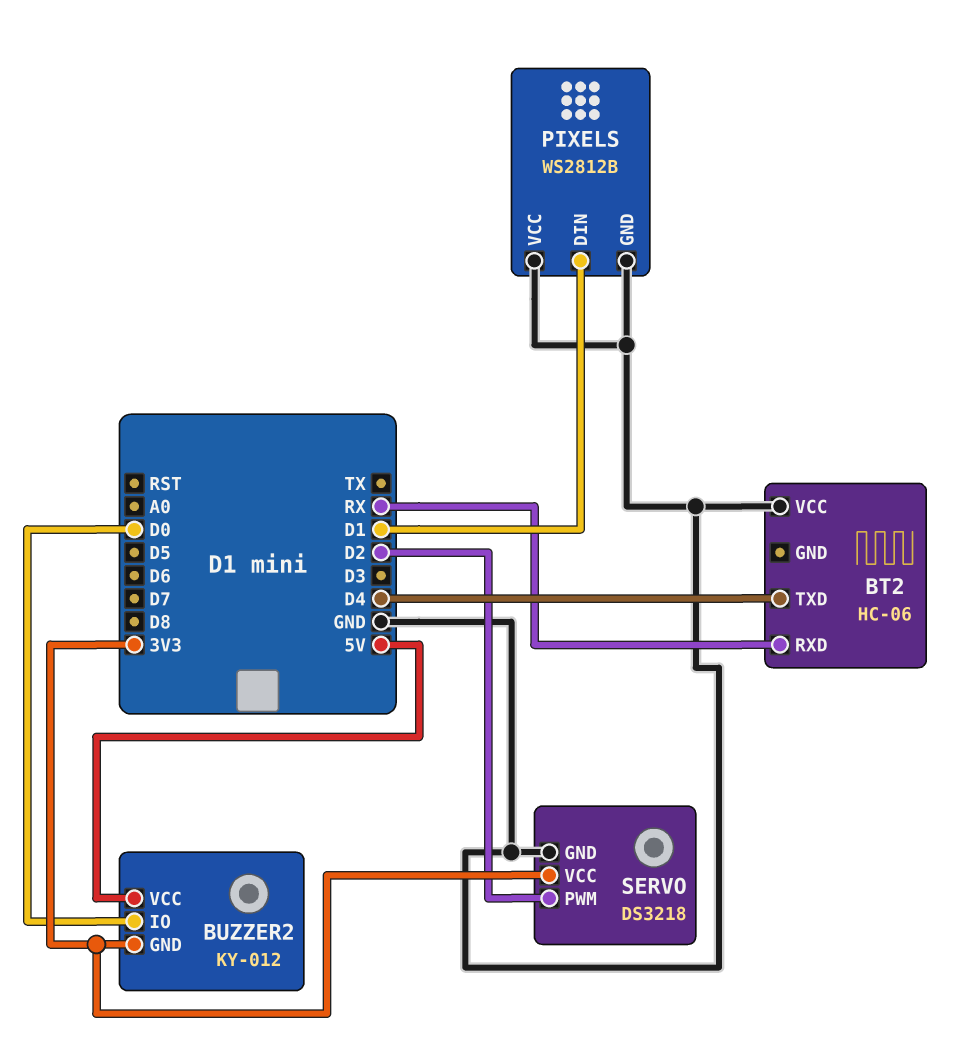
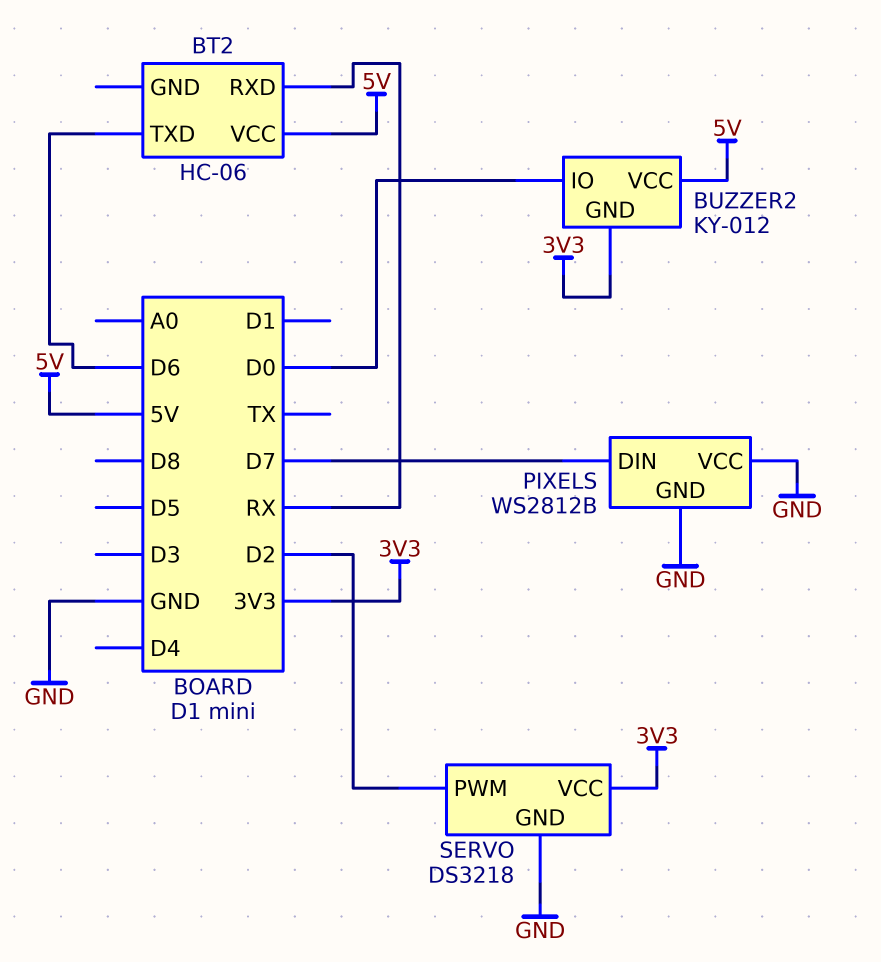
BT2 pin TXD: D4 -> D6
BT2 pin VCC: GND -> 5V
PIXELS pin DIN: D1 -> D7

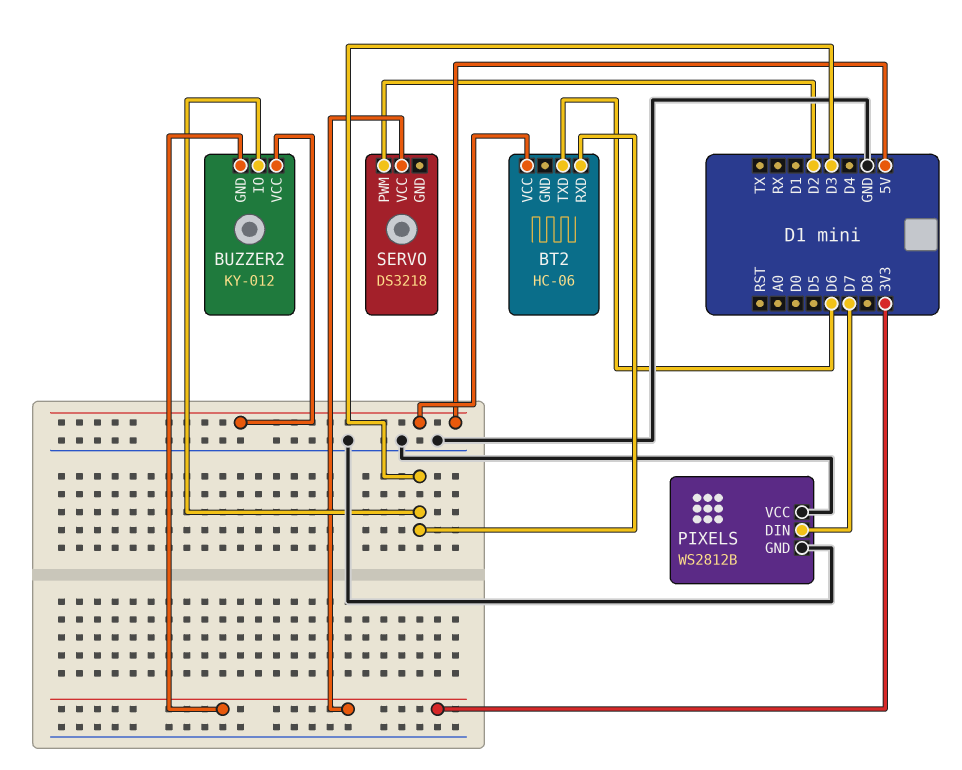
BT2 pin RXD: RX -> D3
BUZZER2 pin IO: D0 -> D3
SERVO pin GND: GND -> none

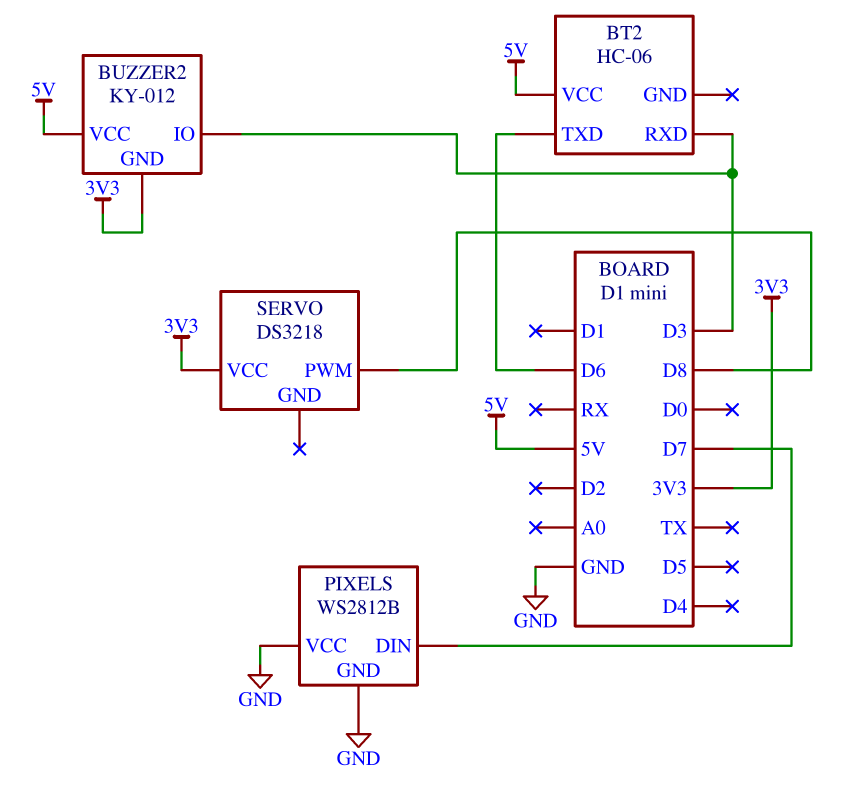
SERVO pin PWM: D2 -> D8

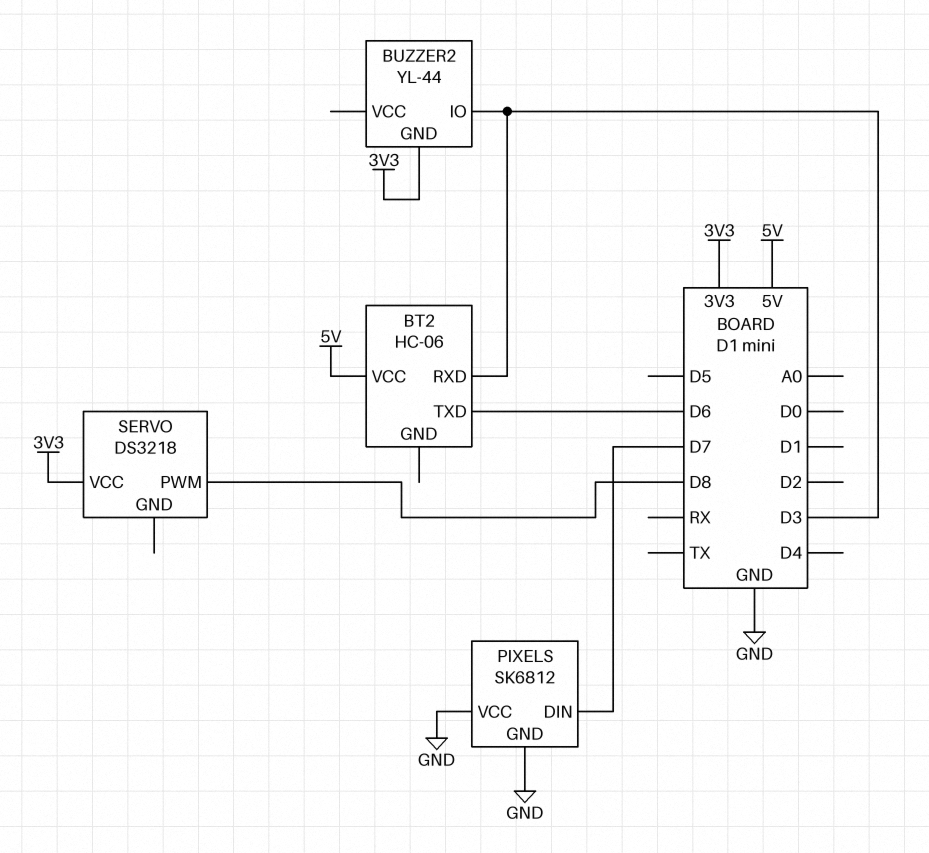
BUZZER2: KY-012 -> YL-44
BUZZER2 pin VCC: 5V -> none
PIXELS: WS2812B -> SK6812

